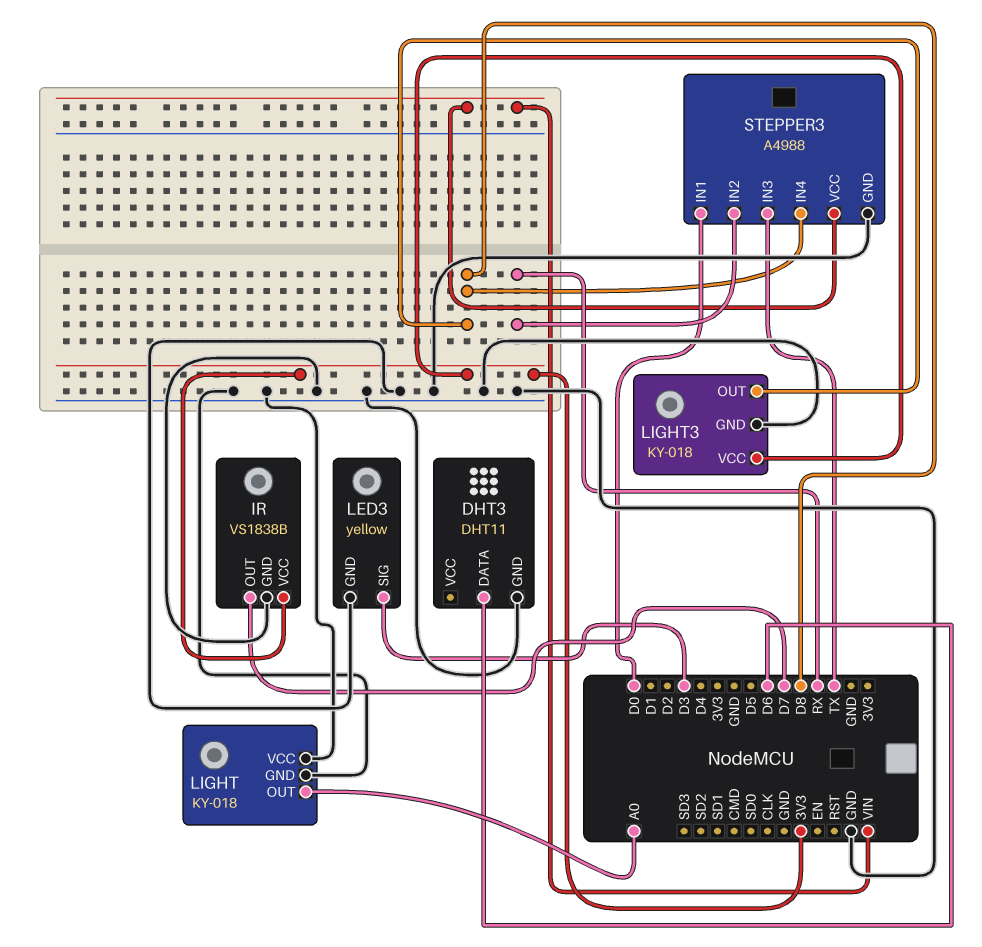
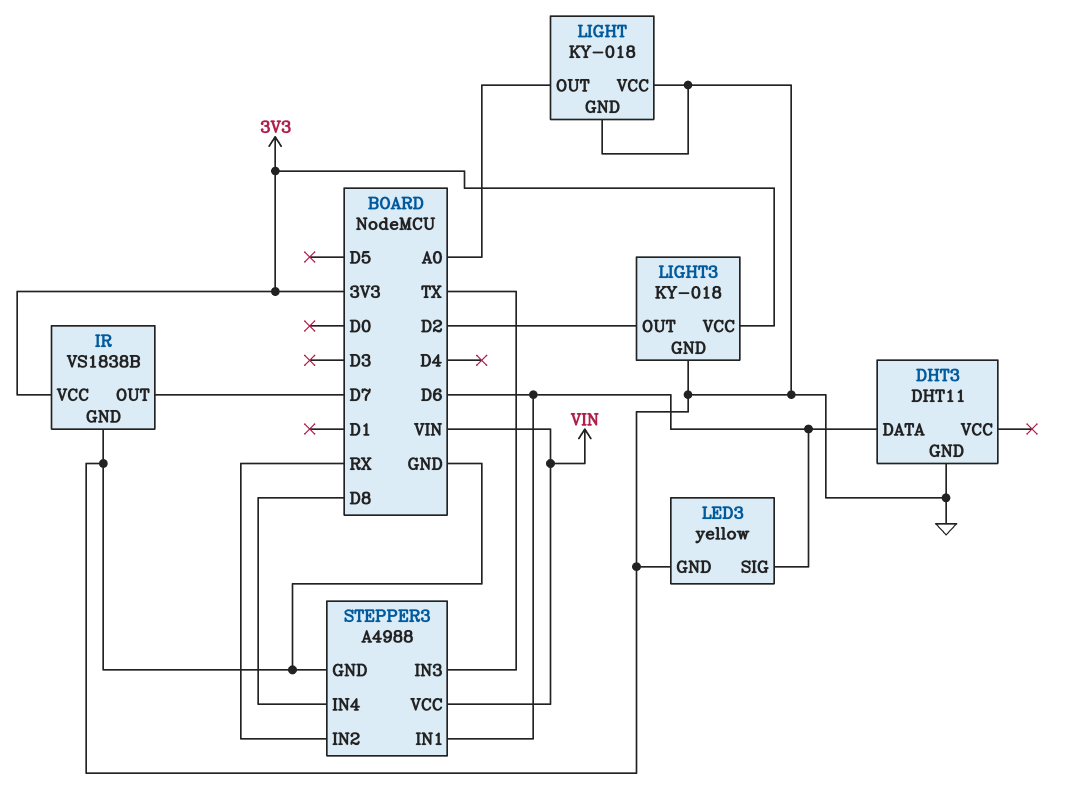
LED3 pin SIG: D3 -> D6
LIGHT3 pin OUT: D8 -> D2
STEPPER3 pin IN1: D0 -> D6

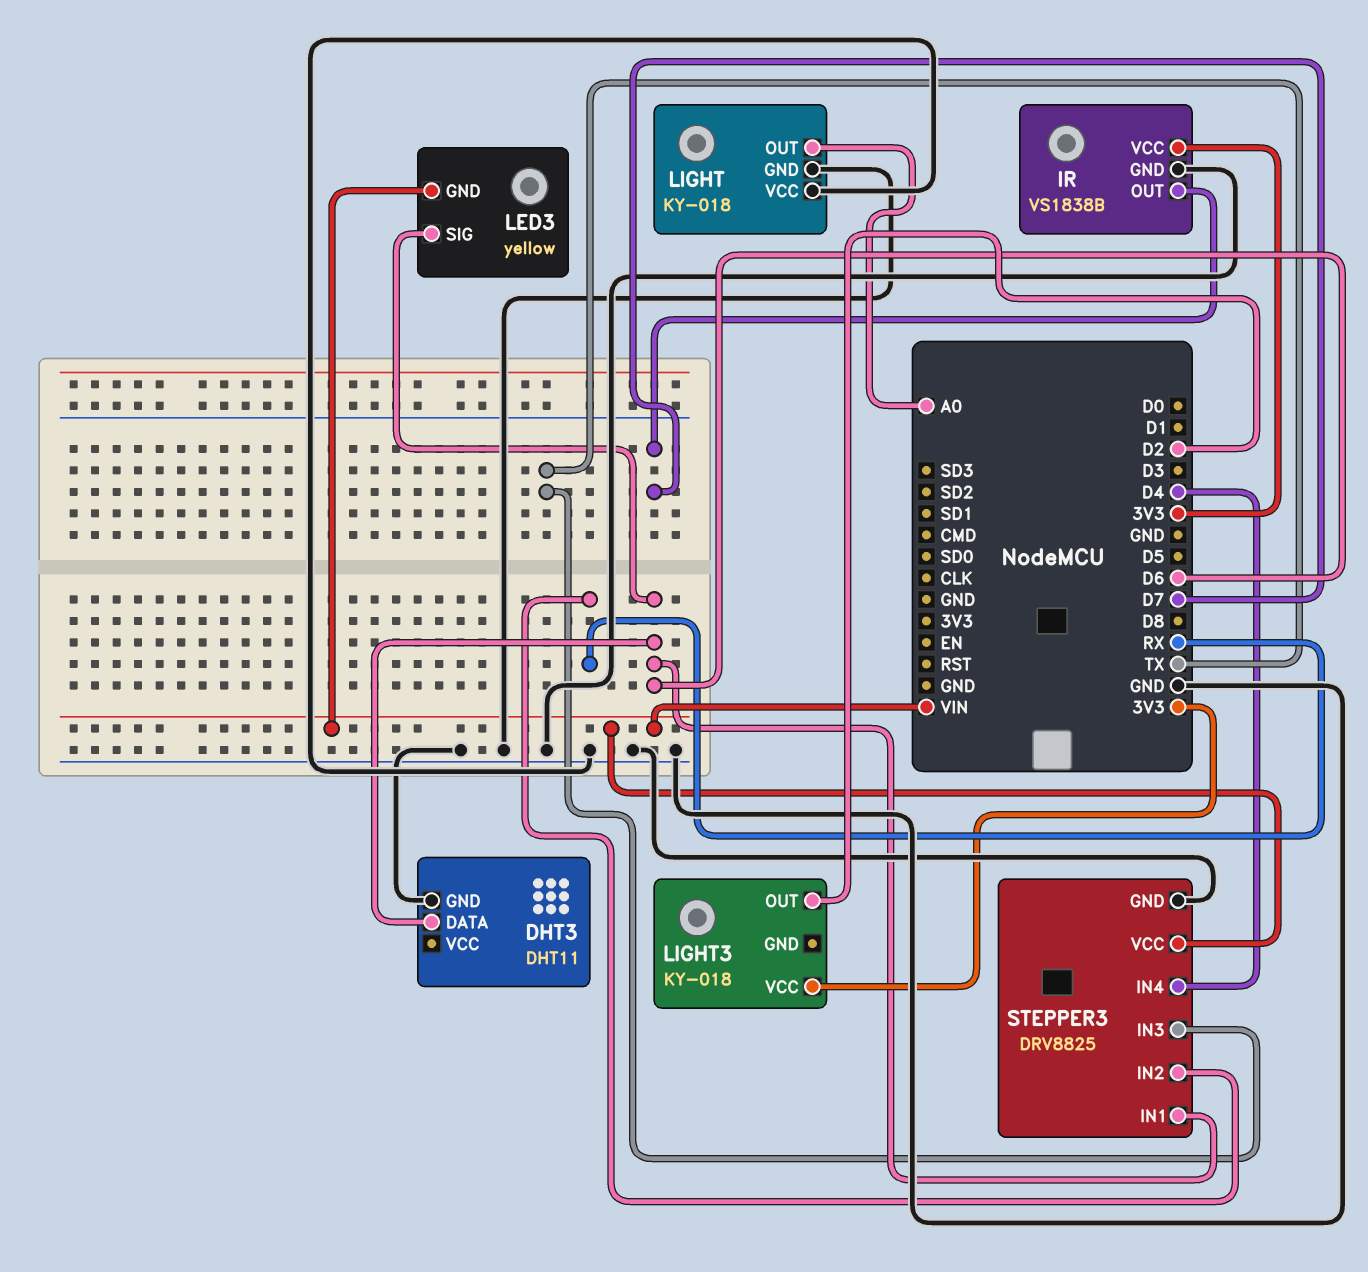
LED3 pin GND: GND -> VIN
LIGHT3 pin GND: GND -> none
STEPPER3: A4988 -> DRV8825
STEPPER3 pin IN4: D8 -> D4

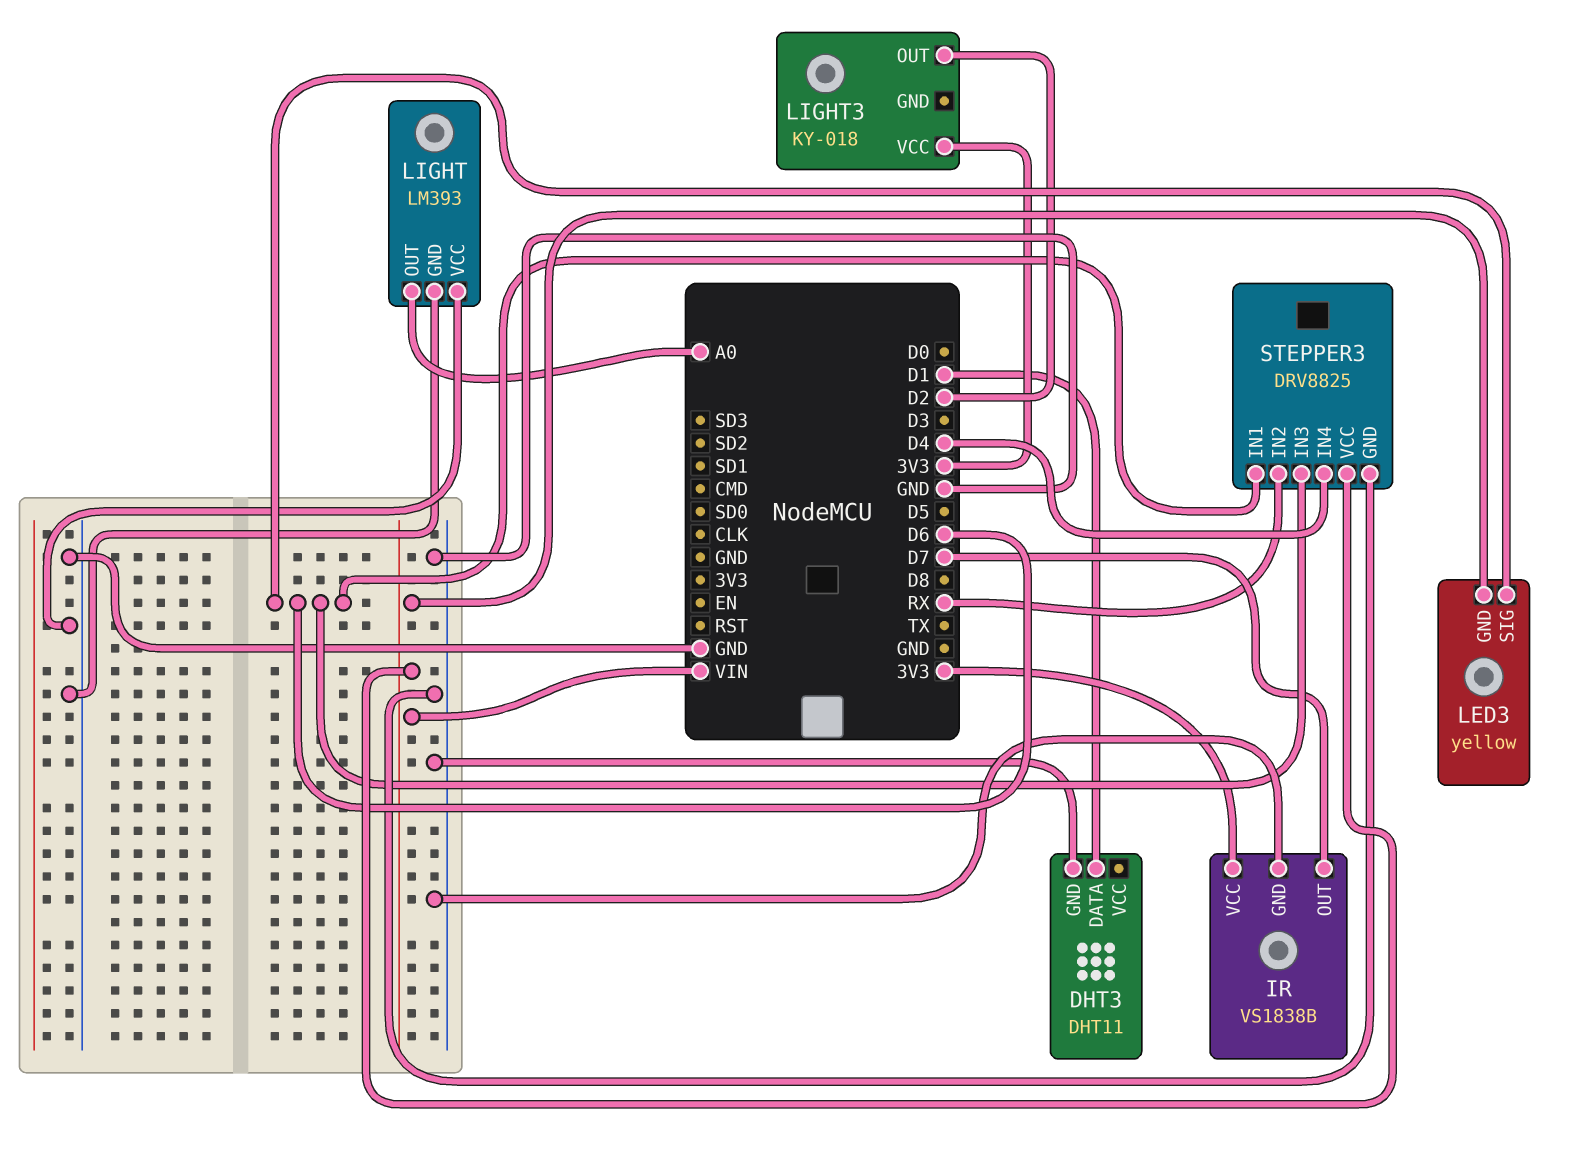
DHT3 pin DATA: D6 -> D1
LIGHT: KY-018 -> LM393
STEPPER3 pin IN3: TX -> D6

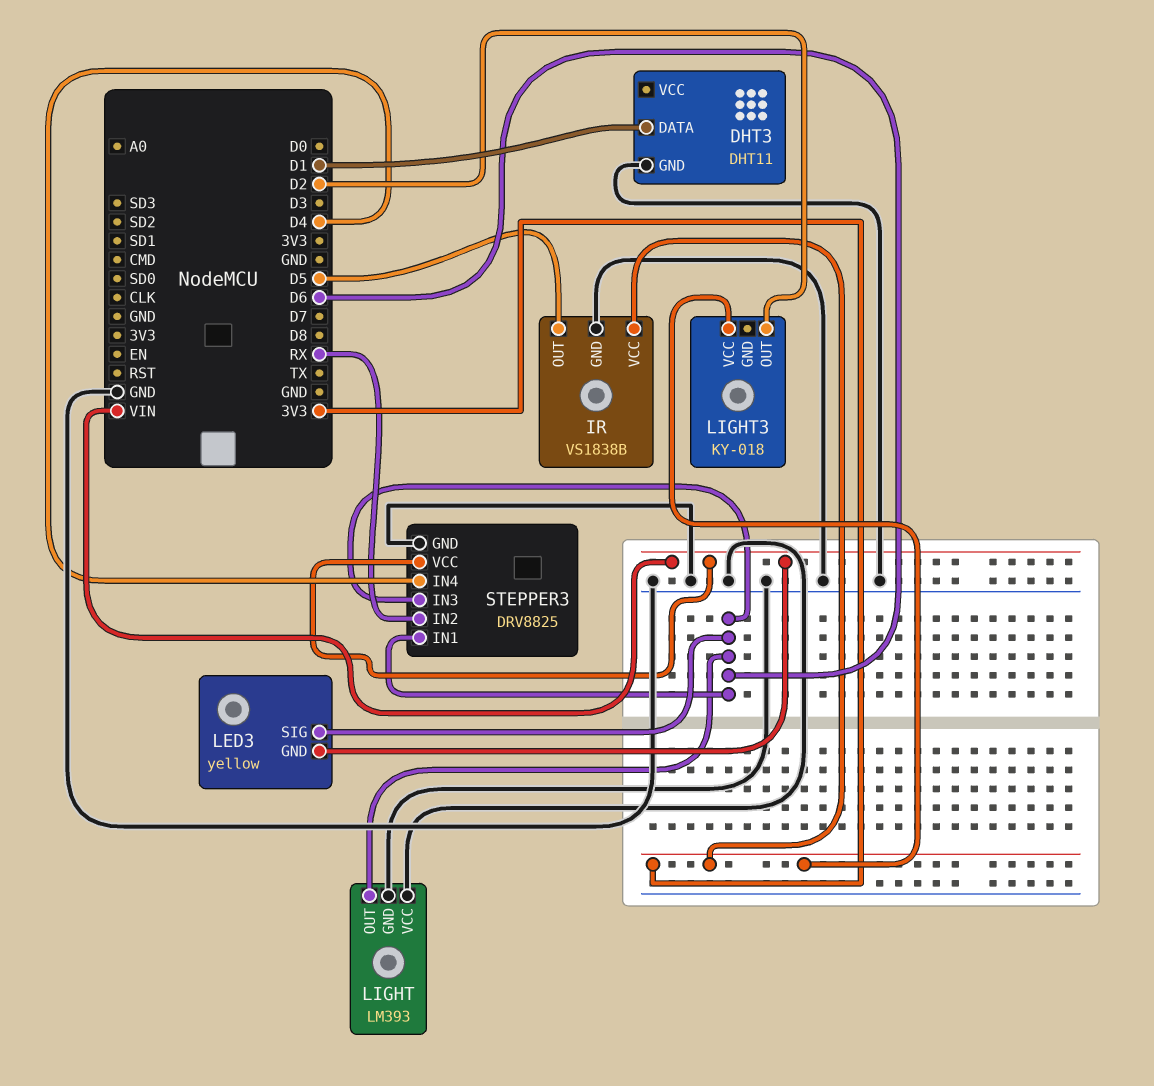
IR pin OUT: D7 -> D5
LIGHT pin OUT: A0 -> D6

